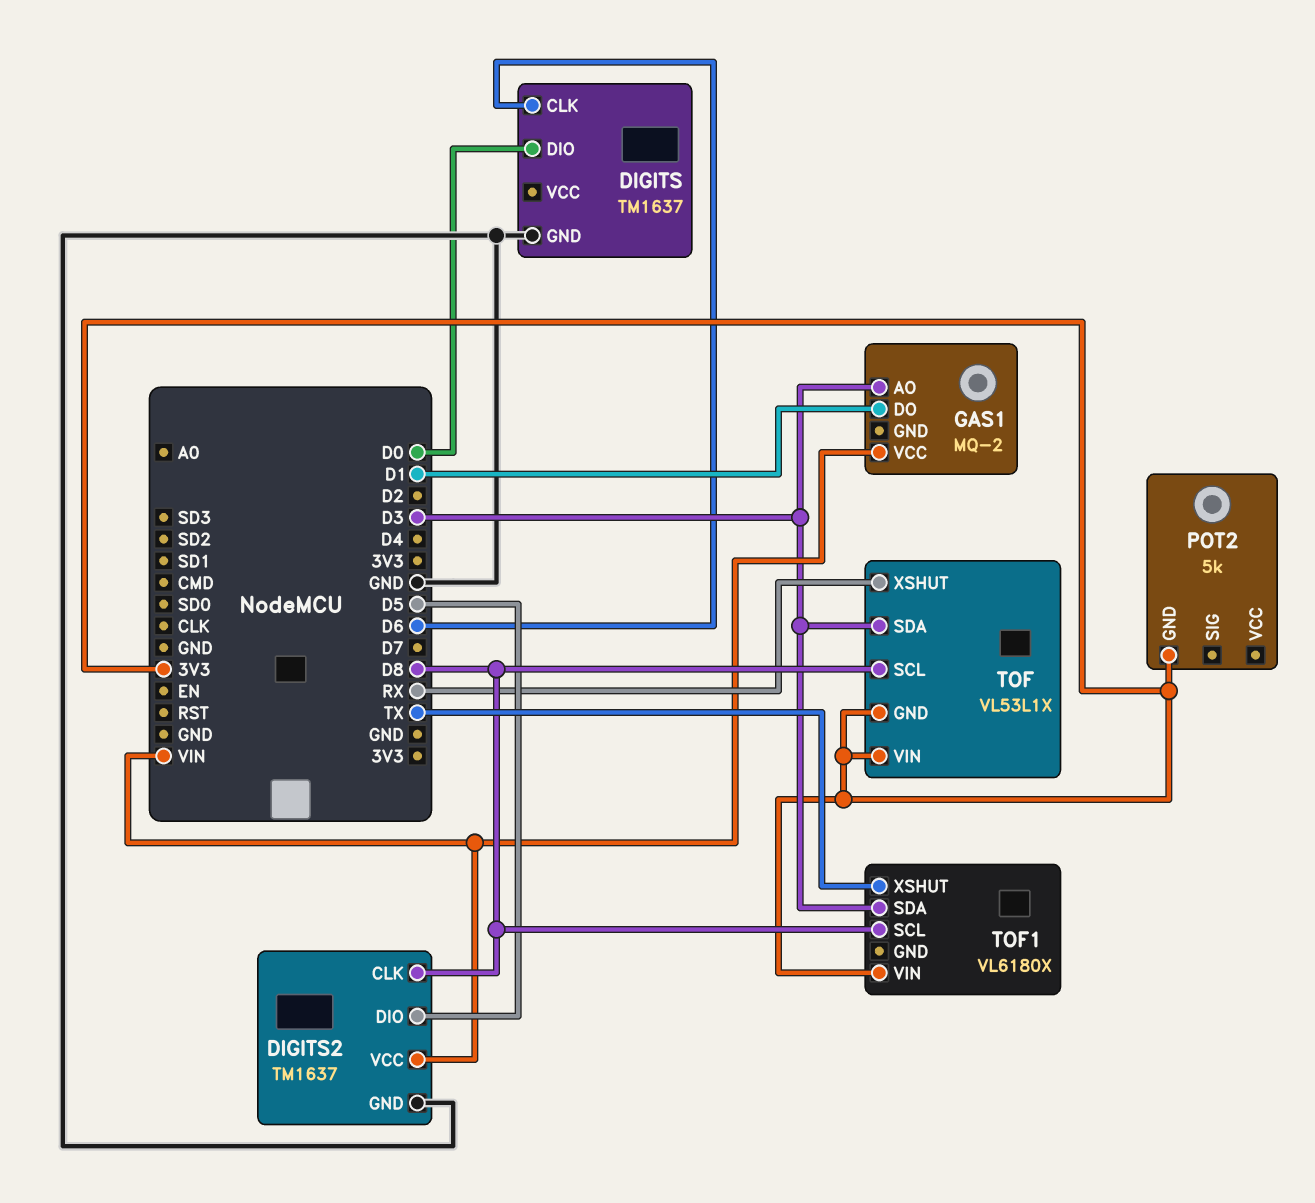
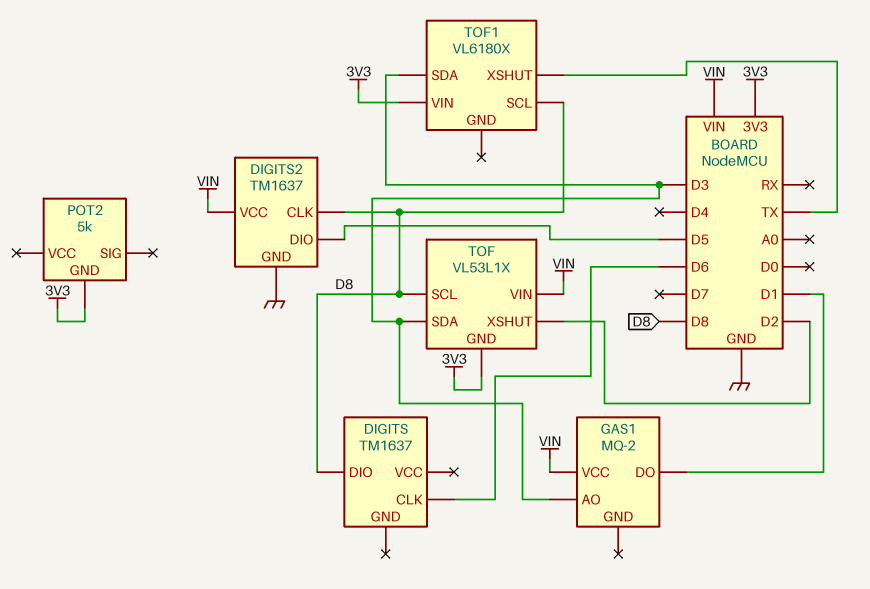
DIGITS pin DIO: D0 -> D8
DIGITS pin GND: GND -> none
TOF pin VIN: 3V3 -> VIN
TOF pin XSHUT: RX -> D2

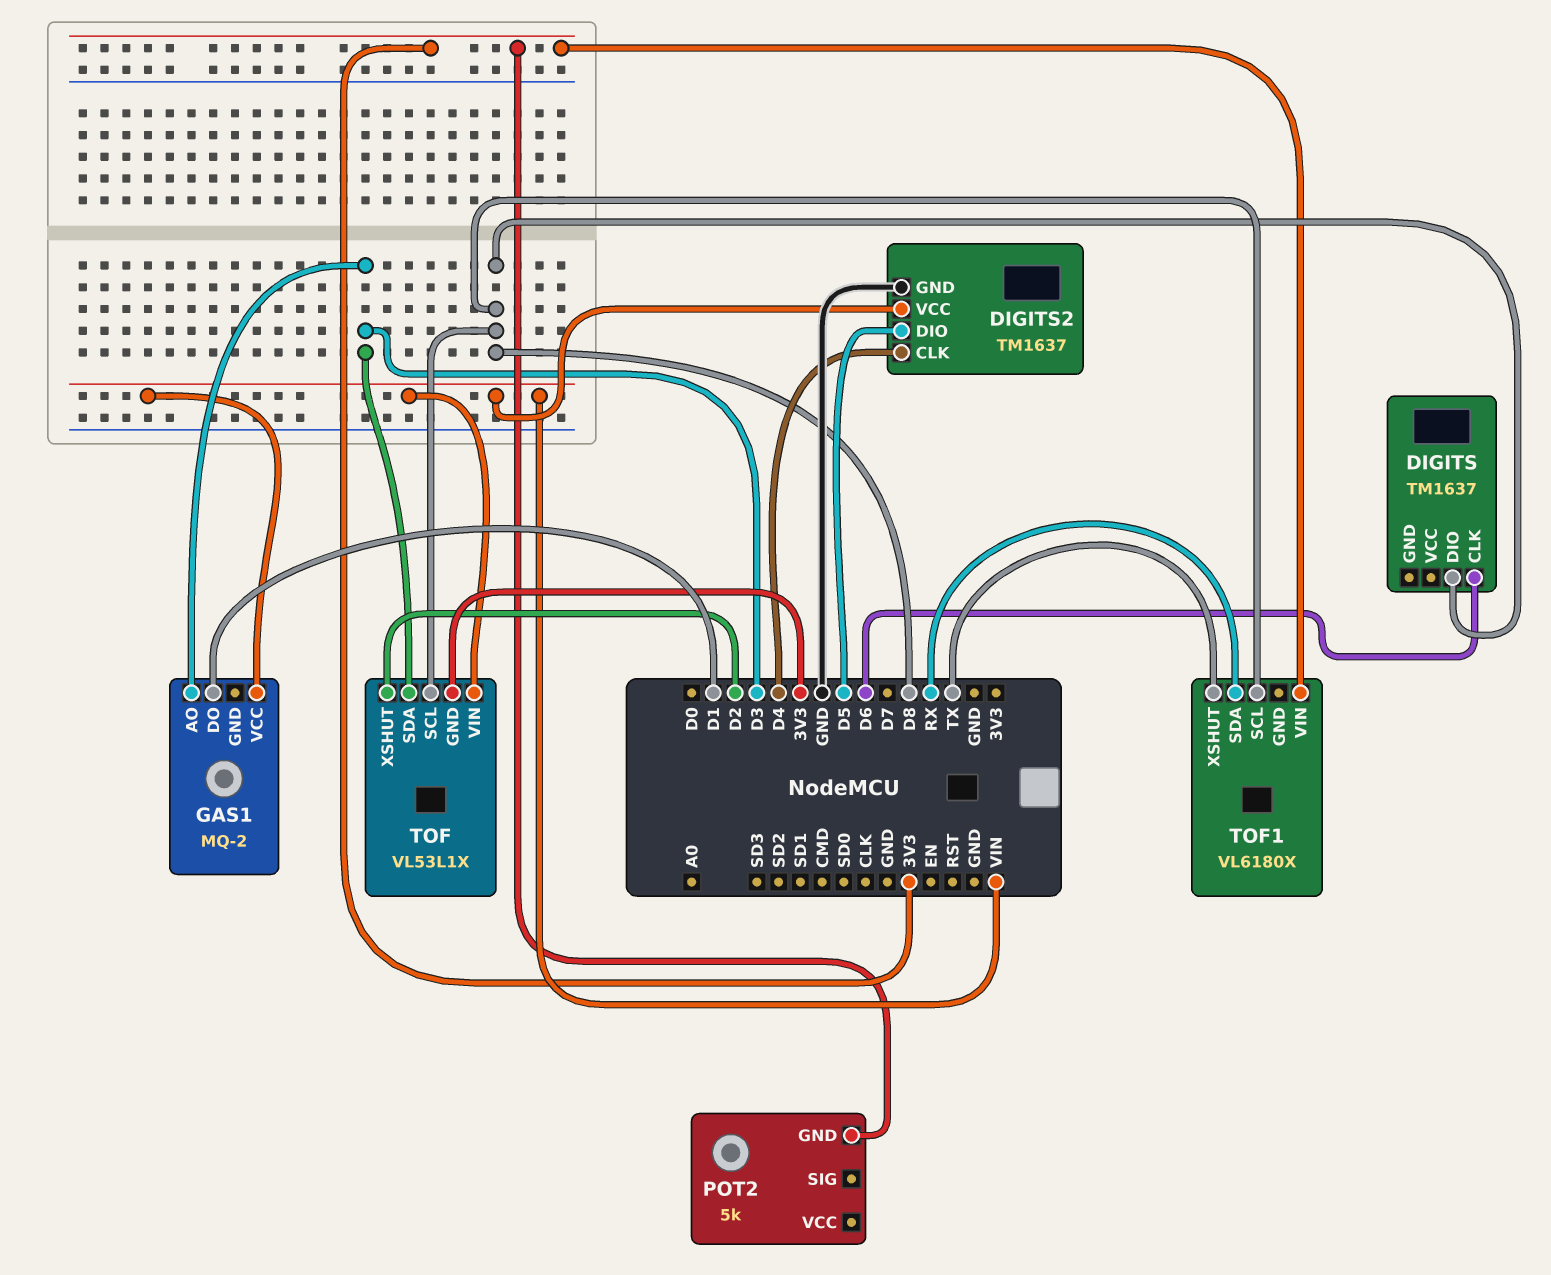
DIGITS2 pin CLK: D8 -> D4
TOF1 pin SDA: D3 -> RX

